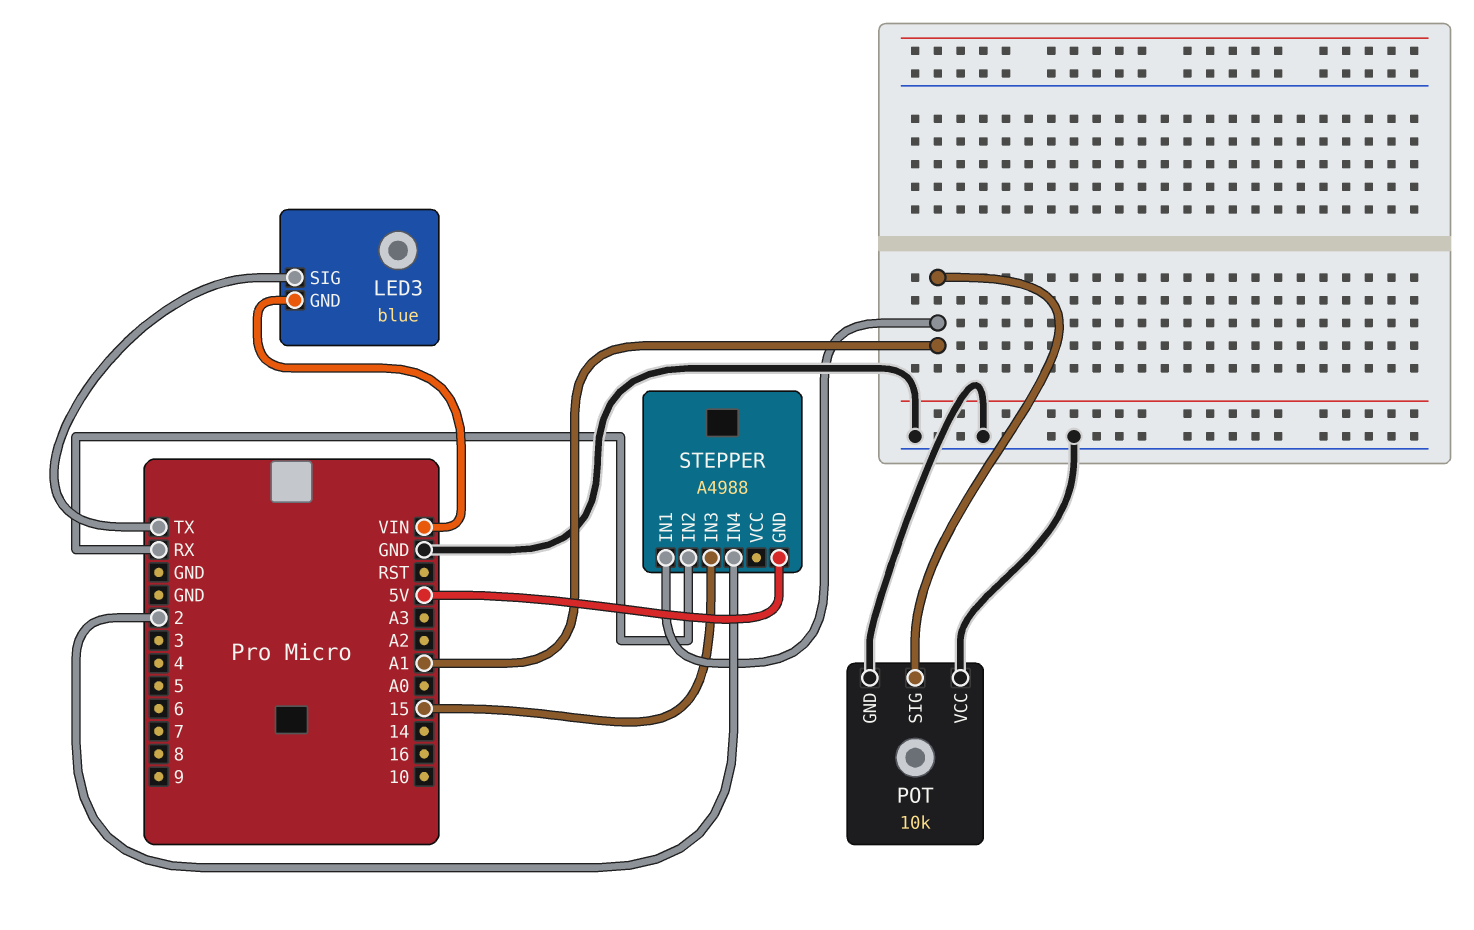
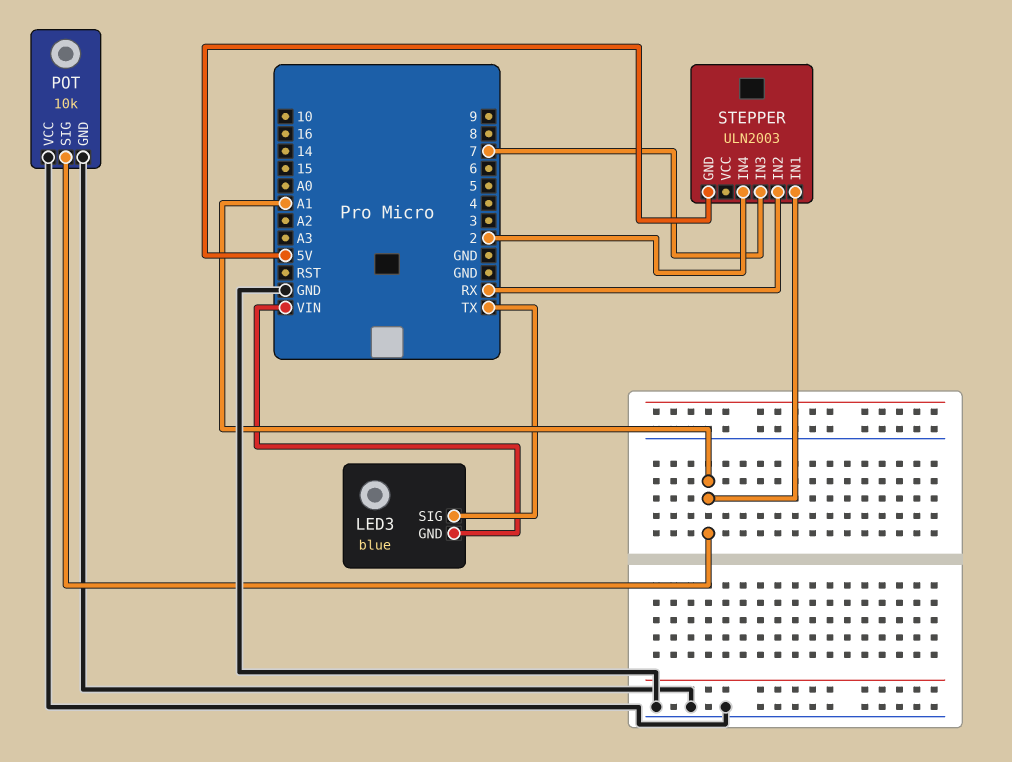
STEPPER: A4988 -> ULN2003
STEPPER pin IN3: 15 -> 7

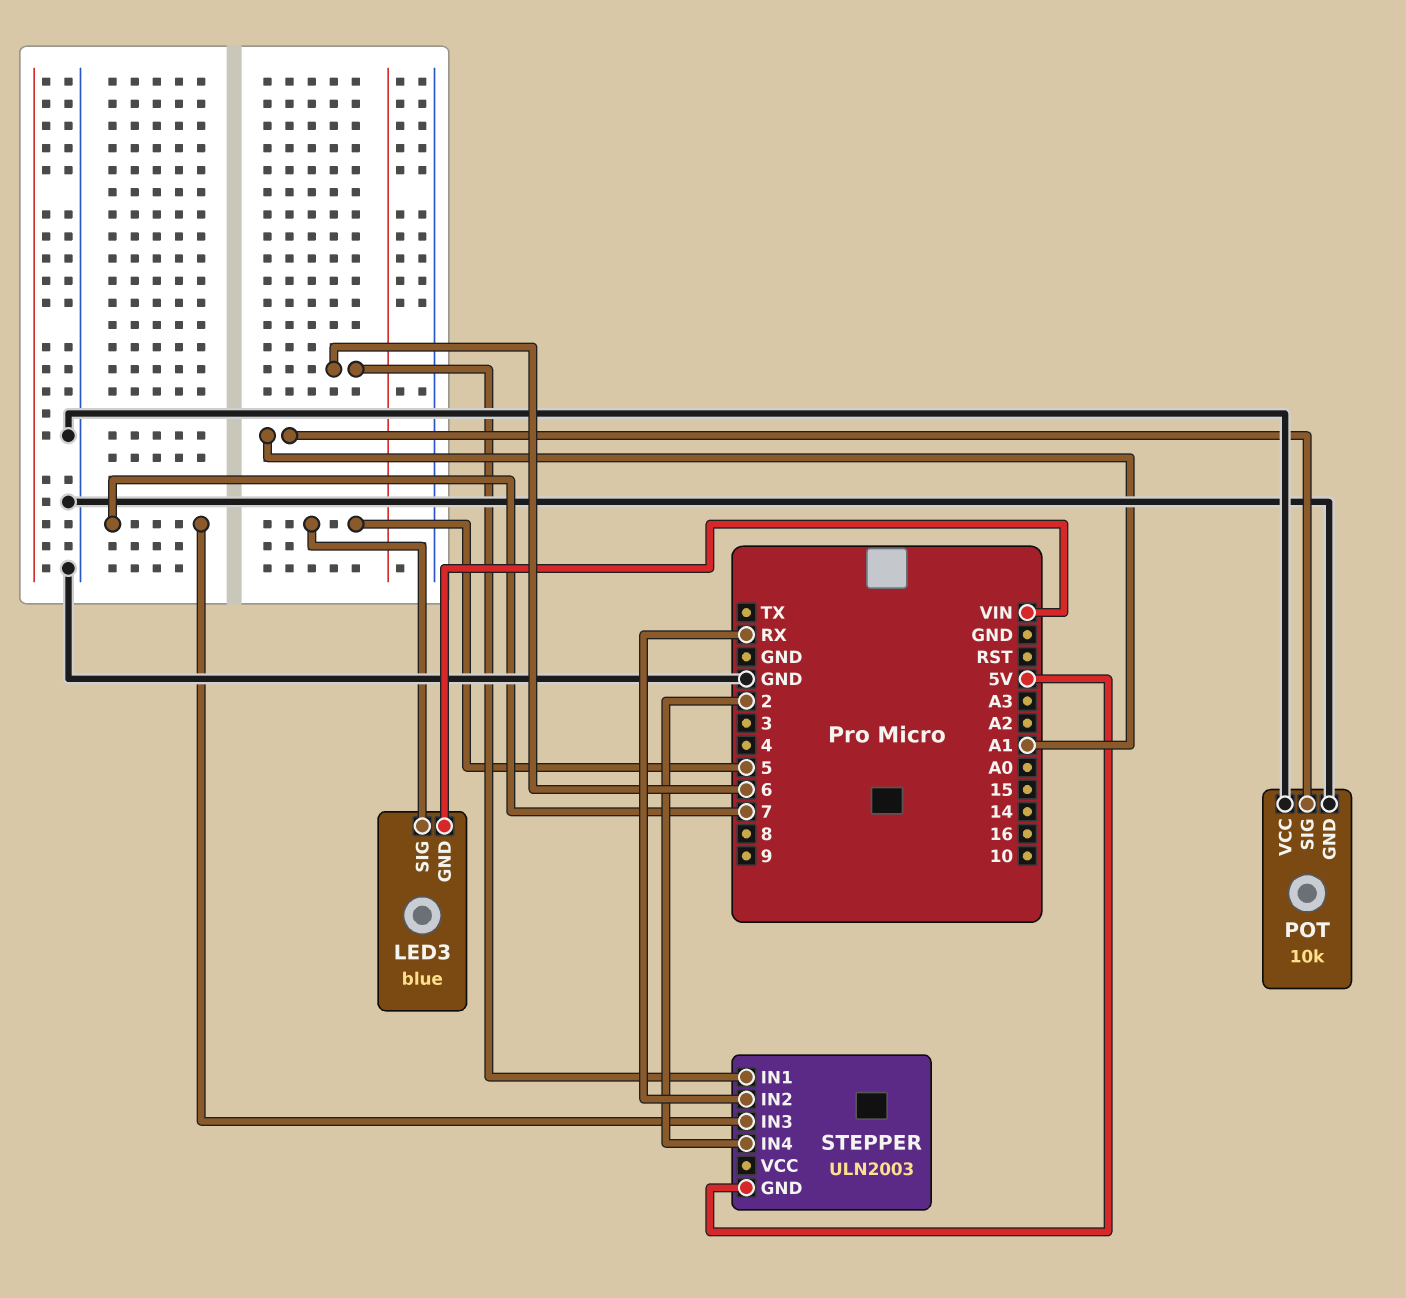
LED3 pin SIG: TX -> 5
STEPPER pin IN1: A1 -> 6

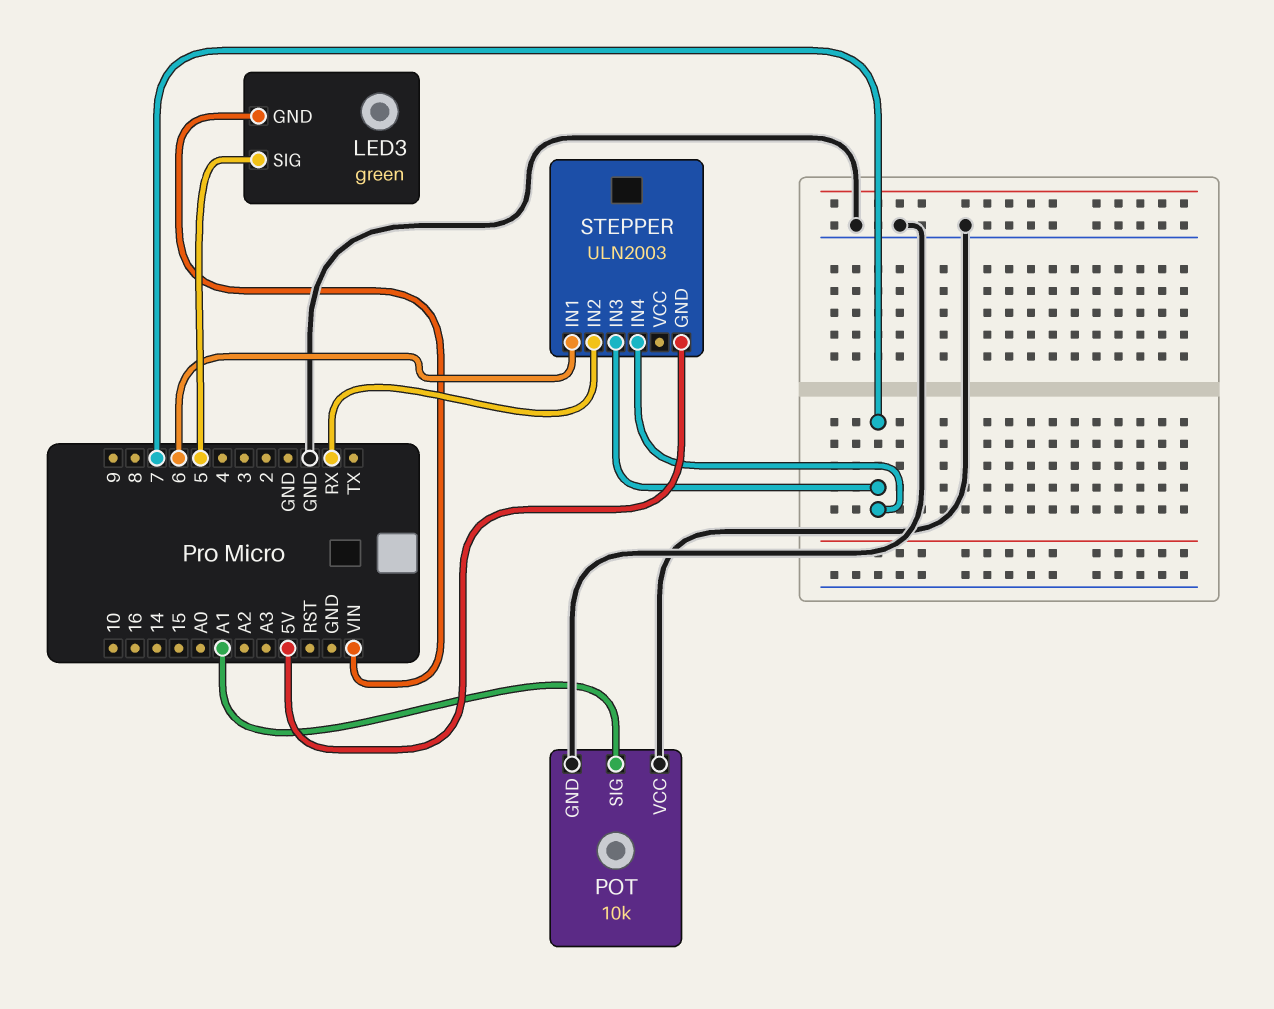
LED3: blue -> green
STEPPER pin IN4: 2 -> 7

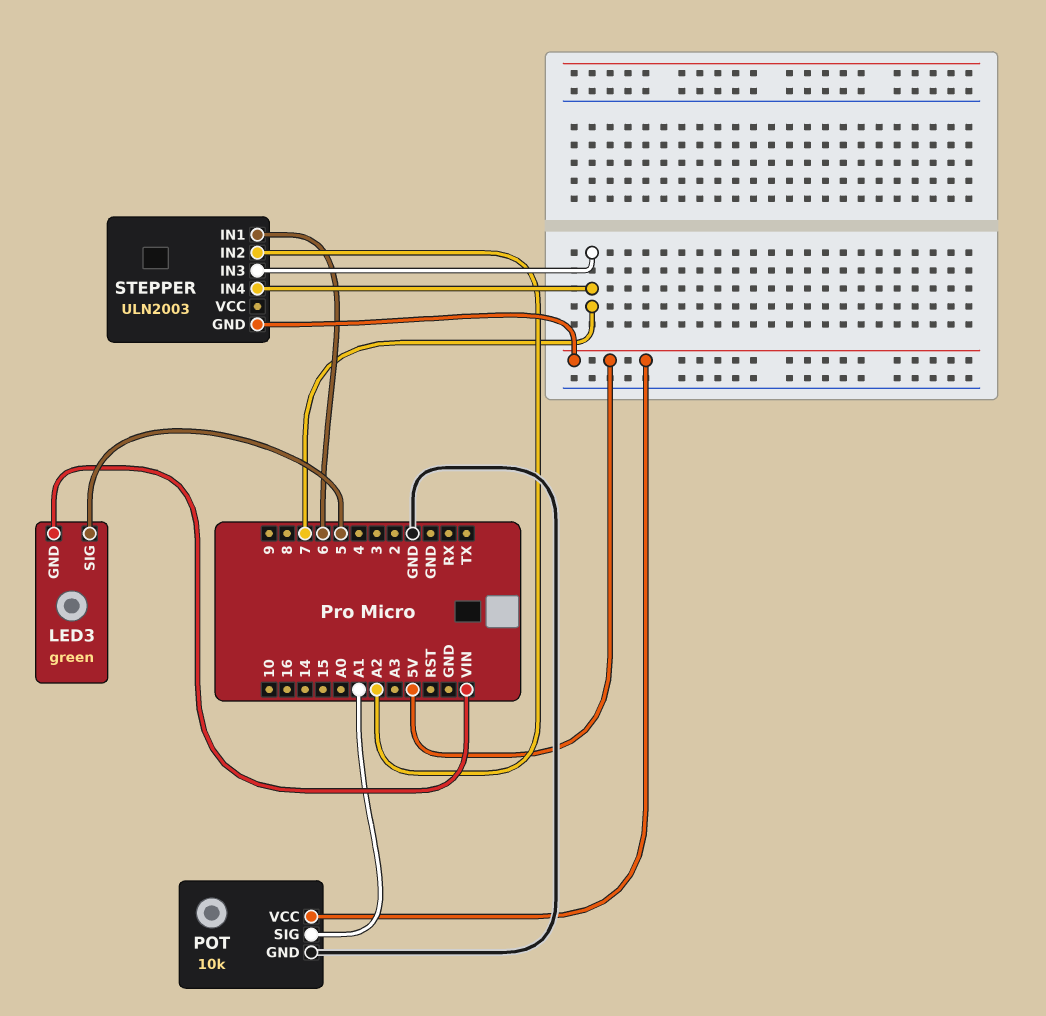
POT pin VCC: GND -> 5V
STEPPER pin IN2: RX -> A2

